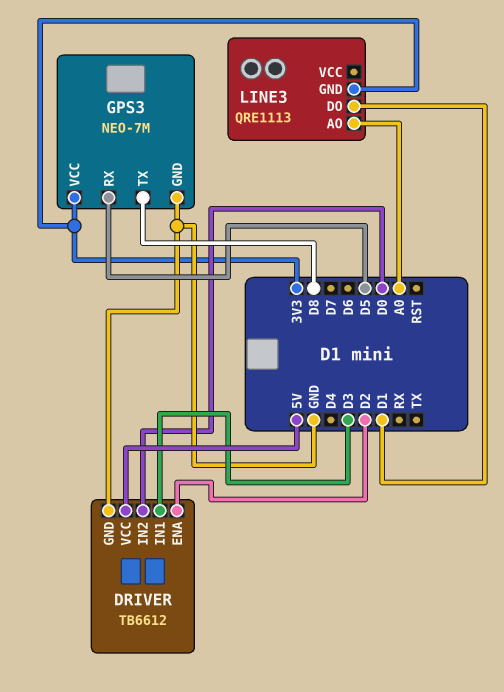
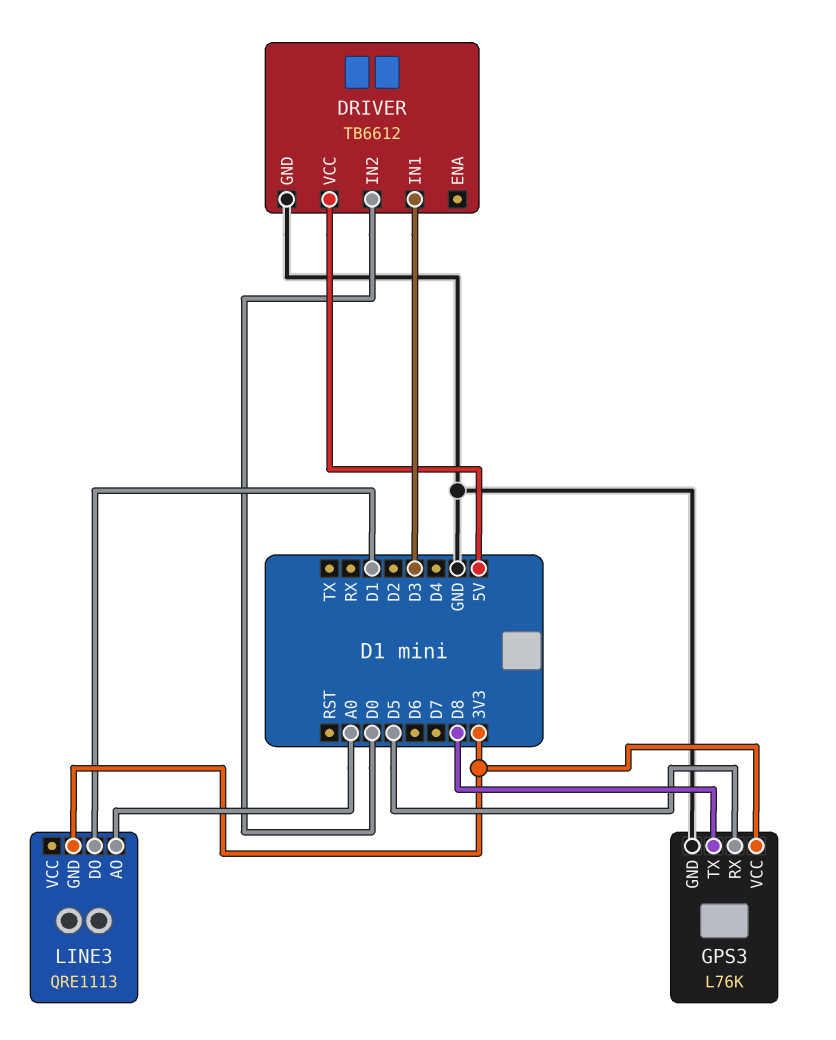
DRIVER pin ENA: D2 -> none
GPS3: NEO-7M -> L76K

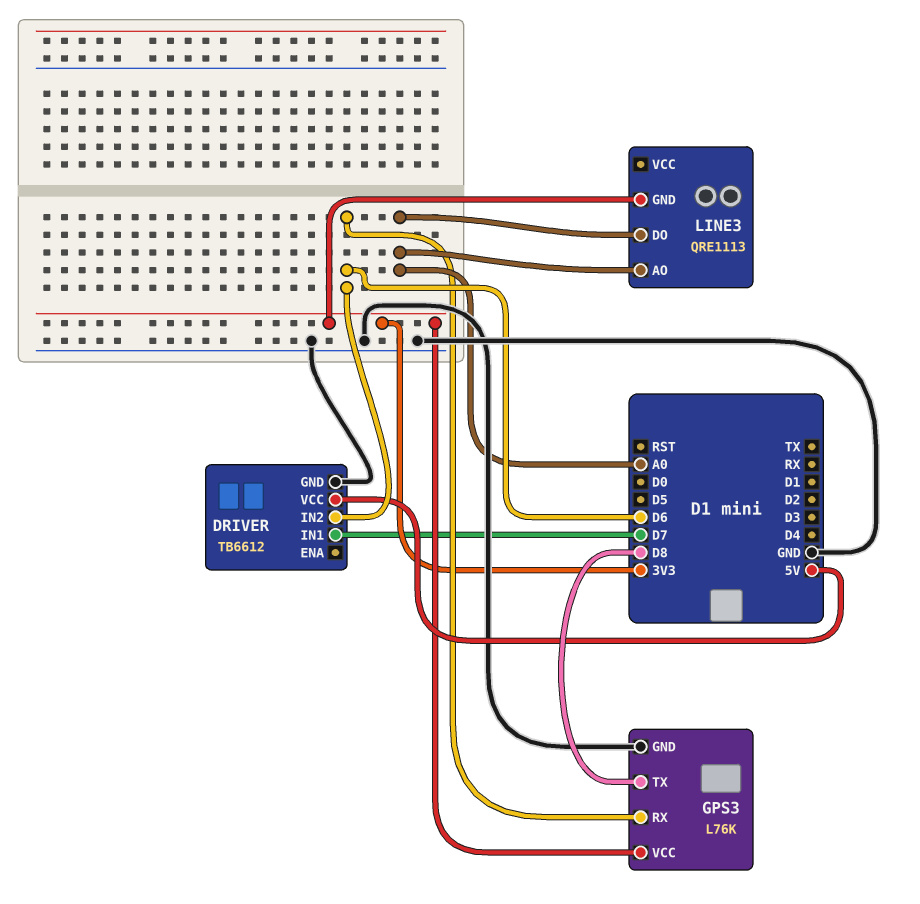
DRIVER pin IN1: D3 -> D7
DRIVER pin IN2: D0 -> D6
GPS3 pin RX: D5 -> D6
LINE3 pin DO: D1 -> A0

